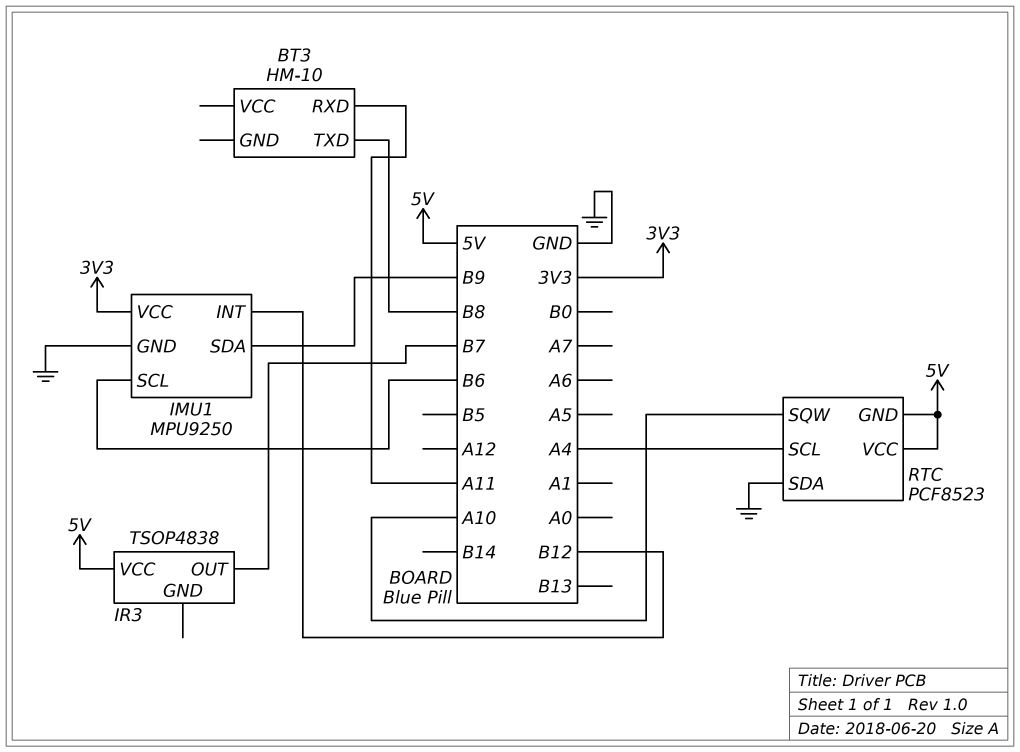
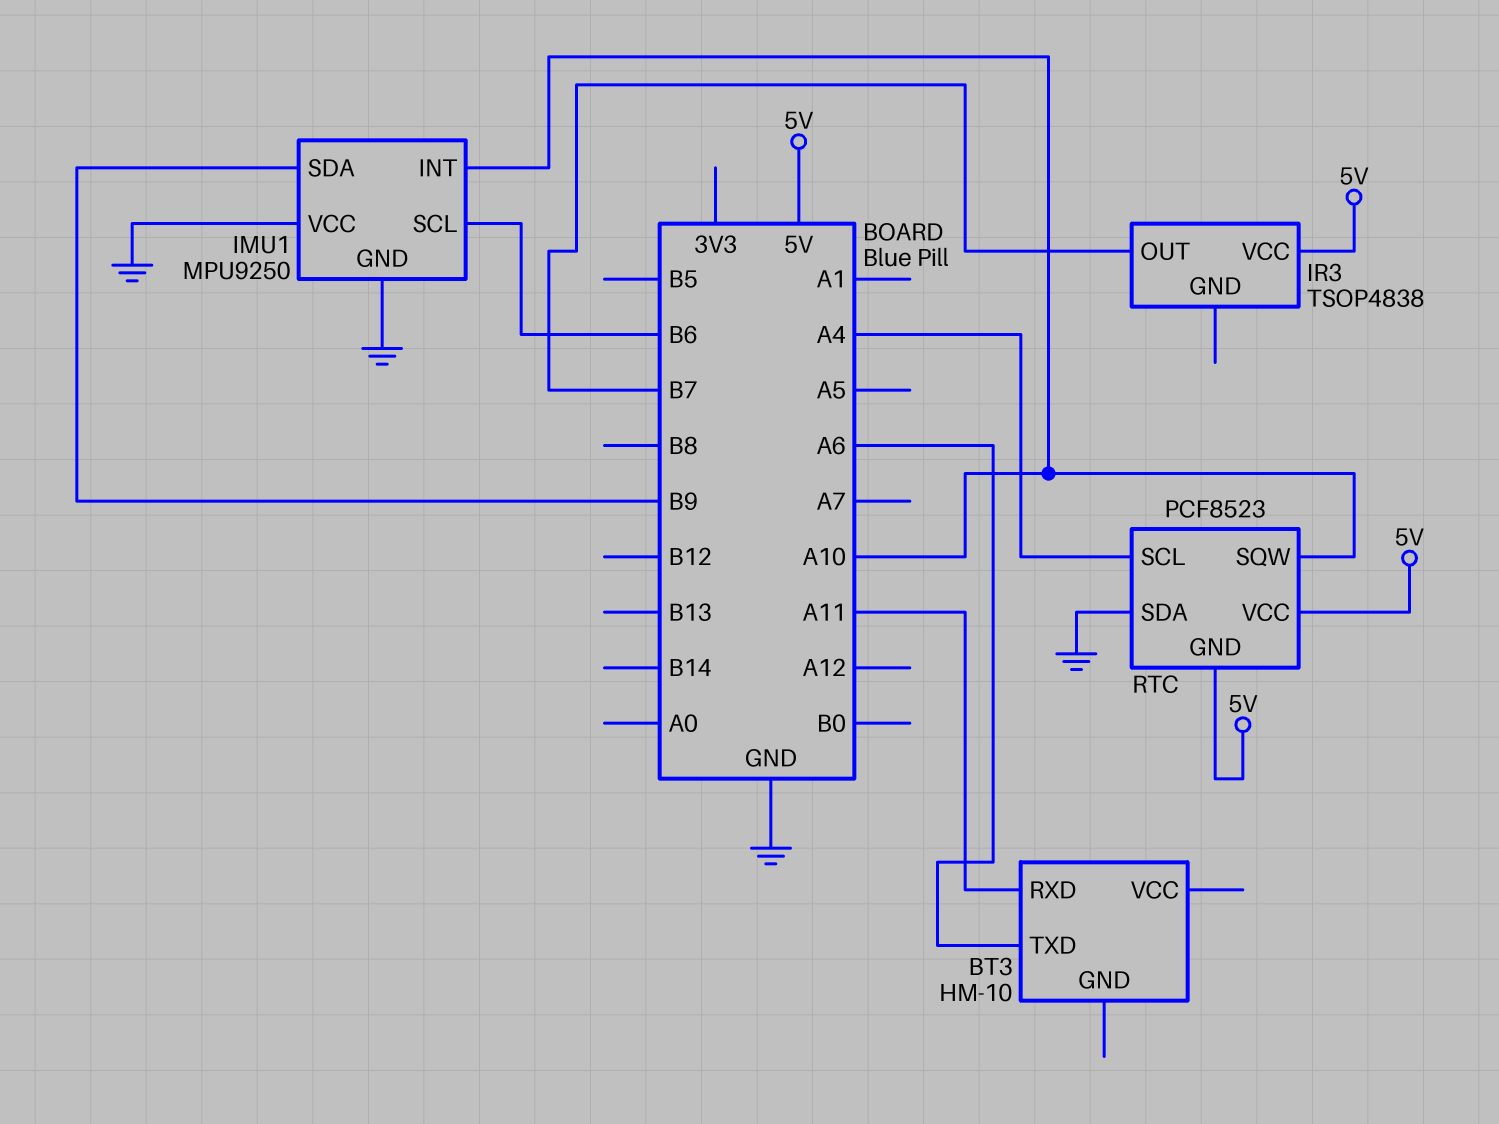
BT3 pin TXD: B8 -> A6
IMU1 pin INT: B12 -> A10
IMU1 pin VCC: 3V3 -> GND

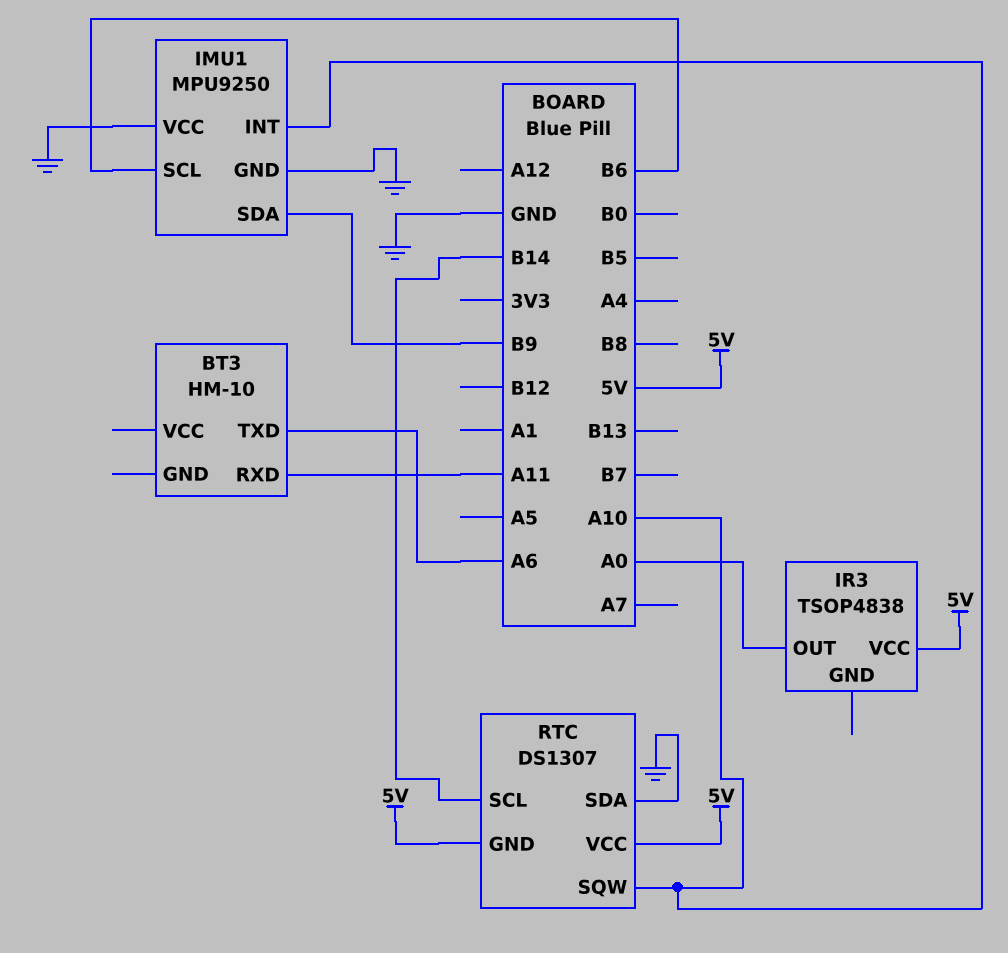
IR3 pin OUT: B7 -> A0
RTC: PCF8523 -> DS1307
RTC pin SCL: A4 -> B14

